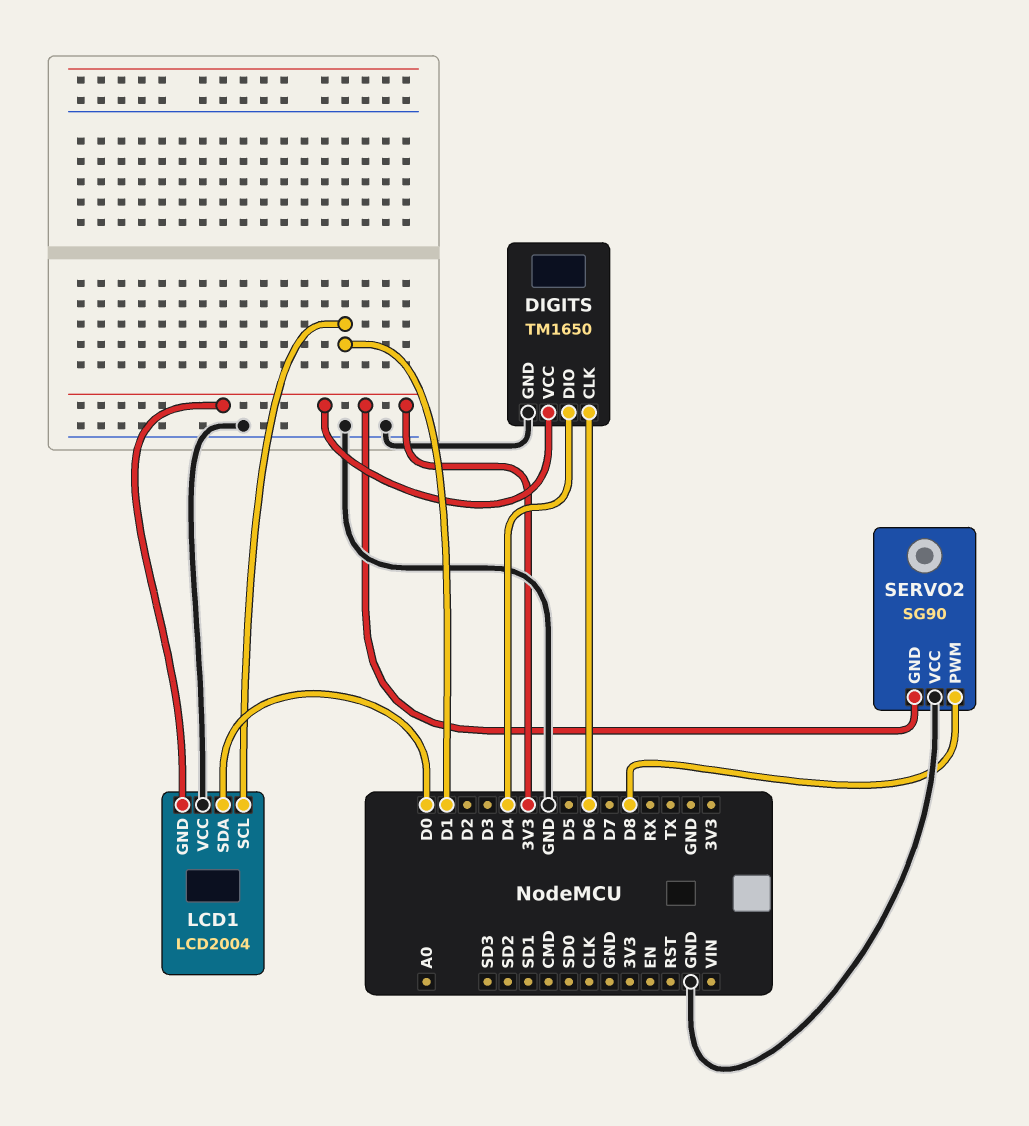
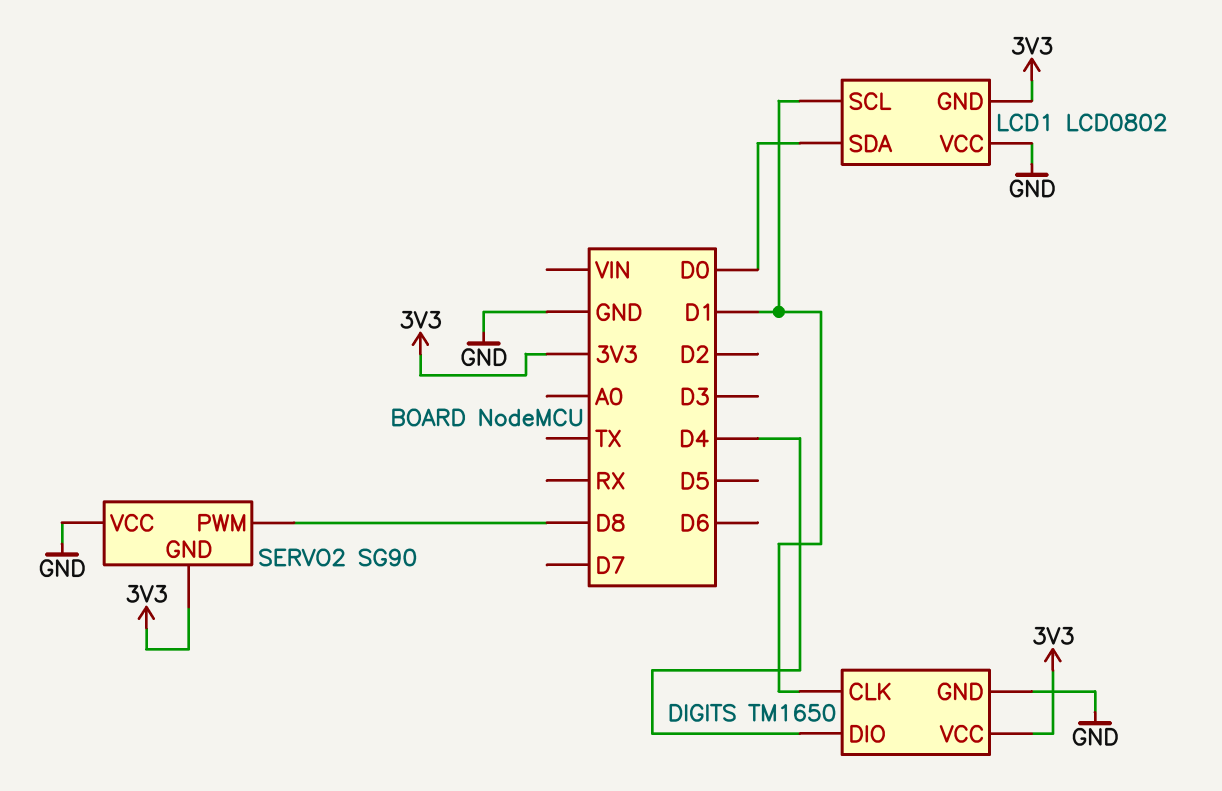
DIGITS pin CLK: D6 -> D1
LCD1: LCD2004 -> LCD0802

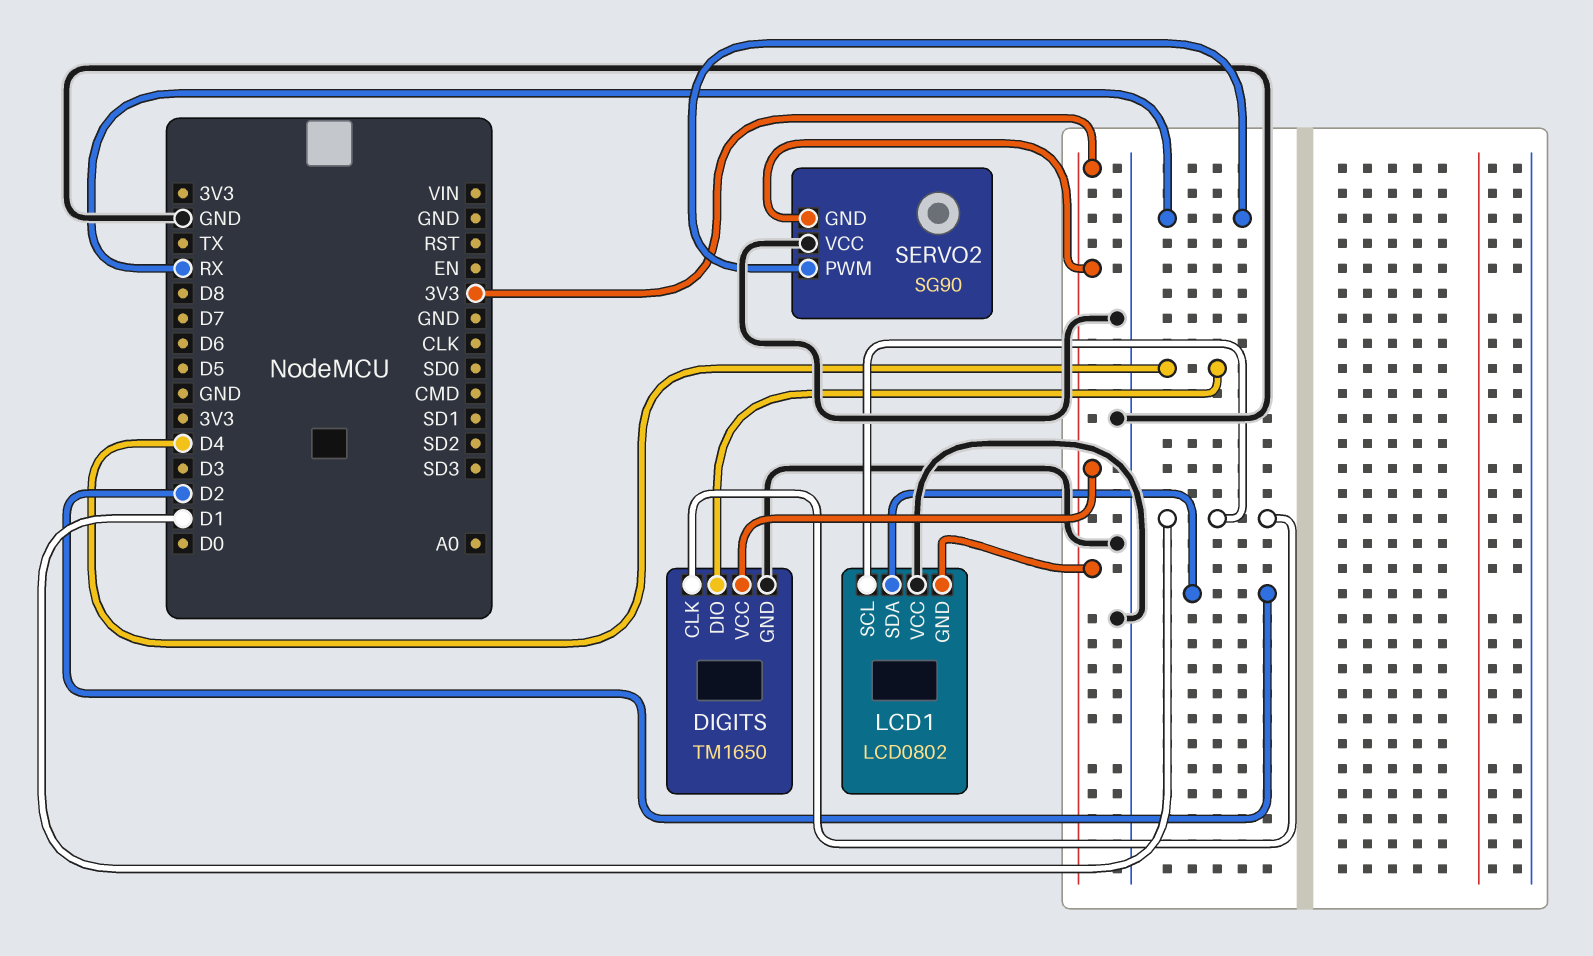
LCD1 pin SDA: D0 -> D2
SERVO2 pin PWM: D8 -> RX

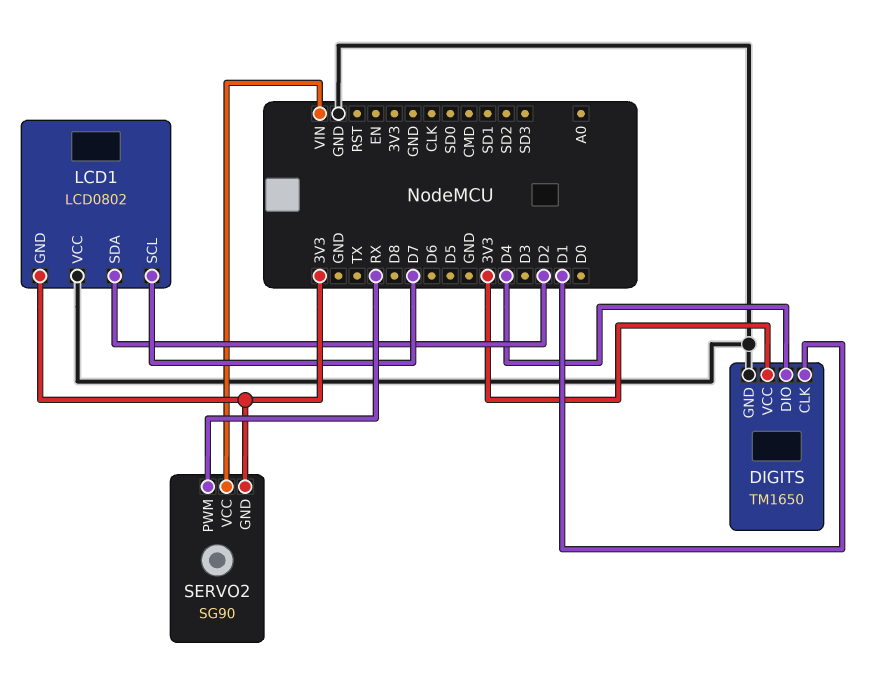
LCD1 pin SCL: D1 -> D7
SERVO2 pin VCC: GND -> VIN

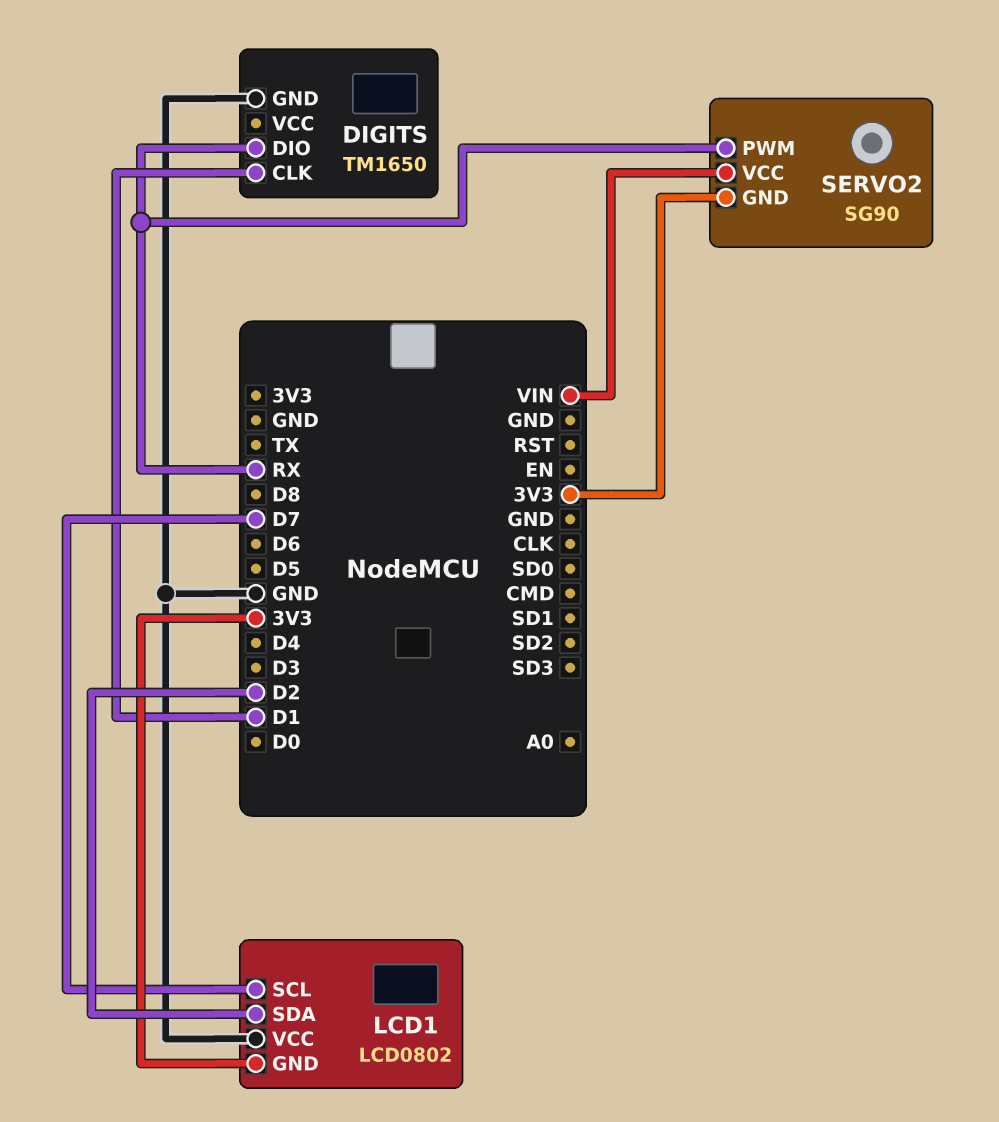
DIGITS pin DIO: D4 -> RX
DIGITS pin VCC: 3V3 -> none

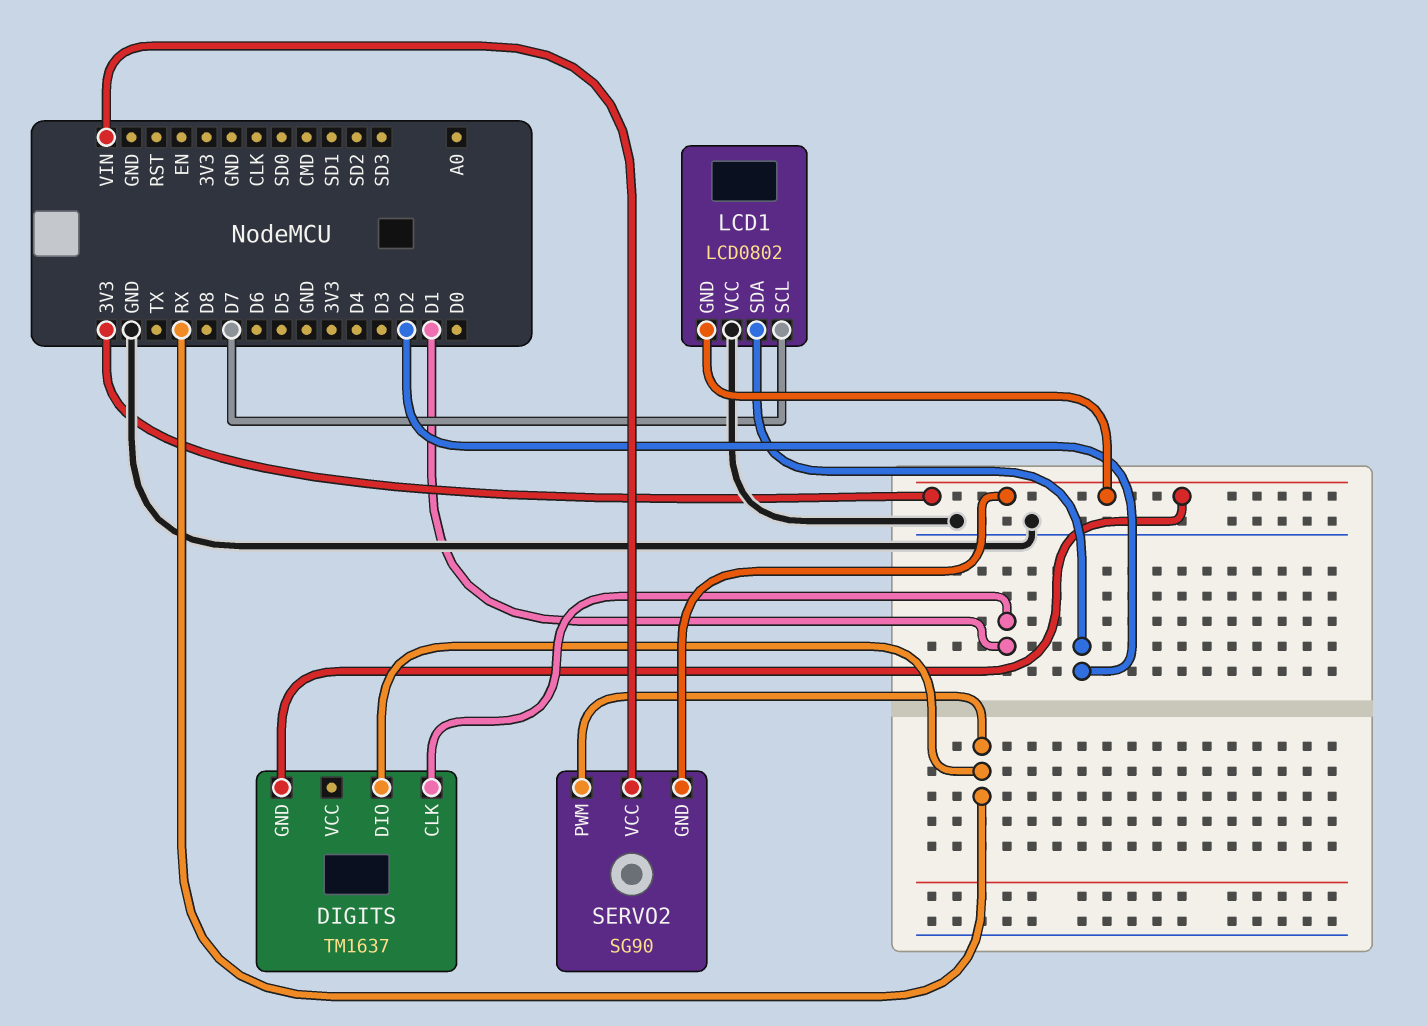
DIGITS: TM1650 -> TM1637
DIGITS pin GND: GND -> 3V3

